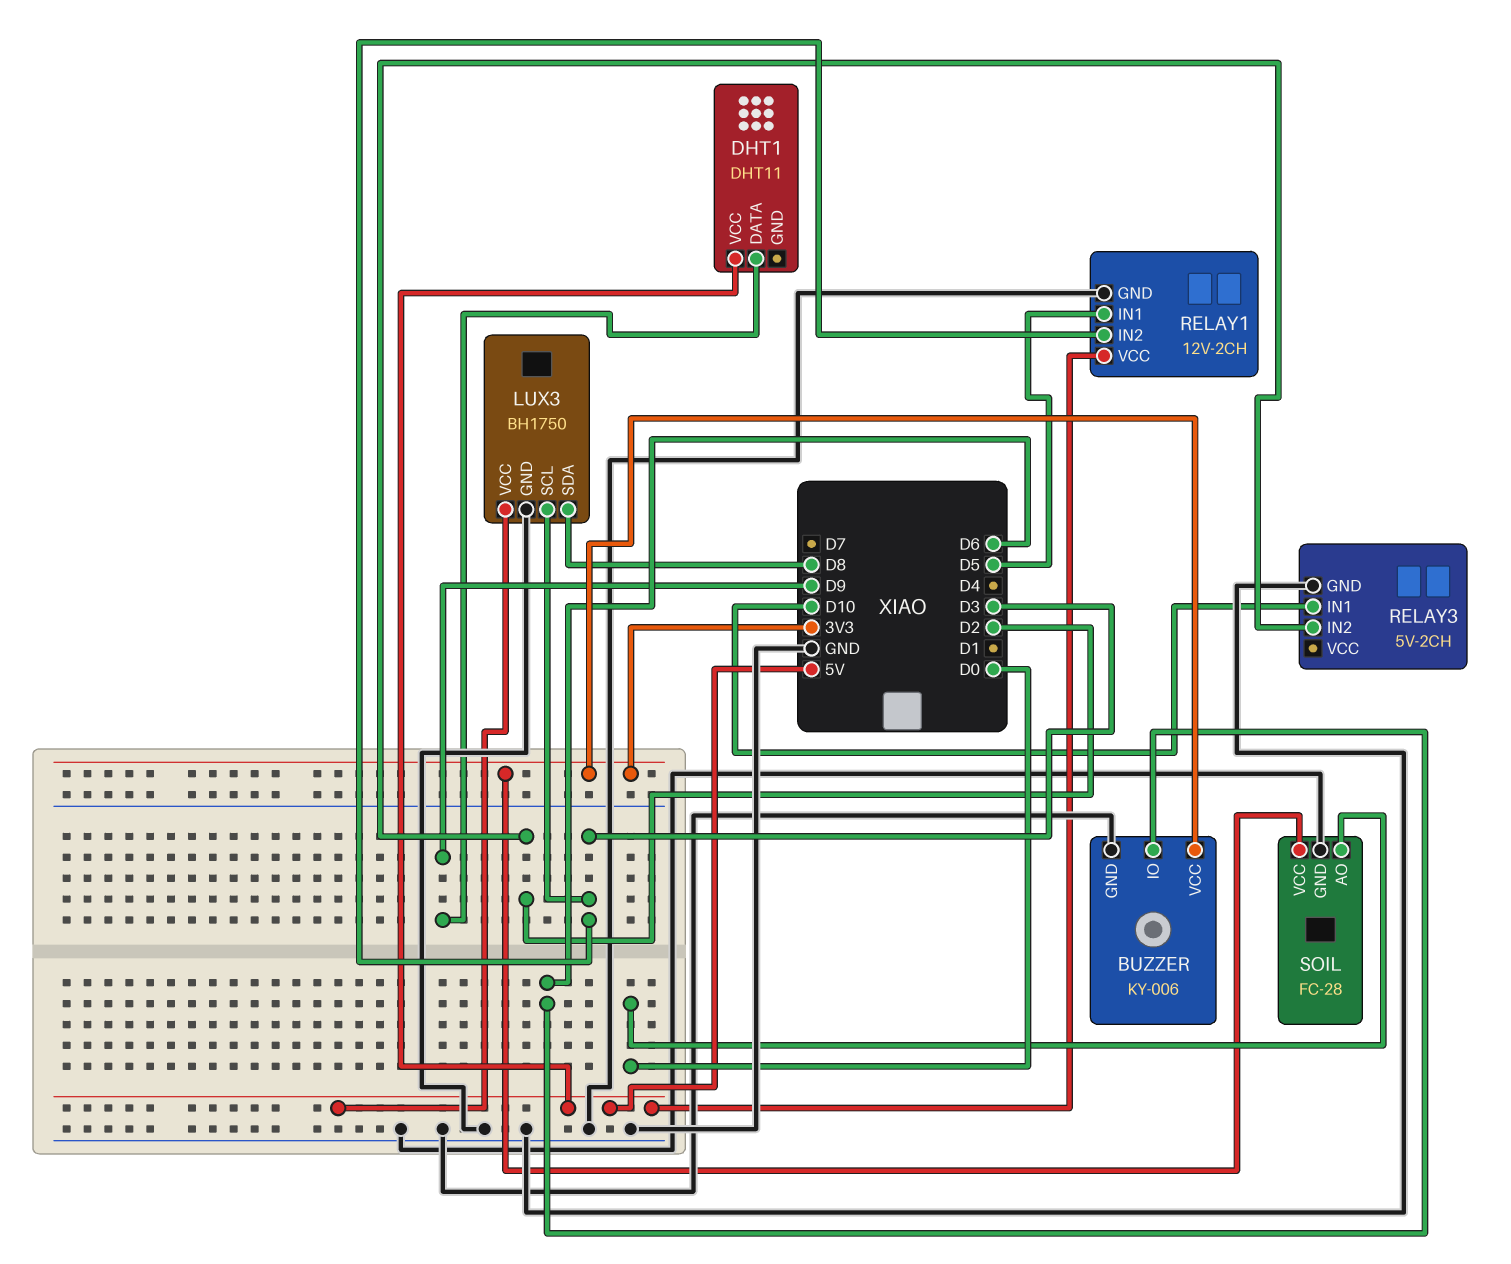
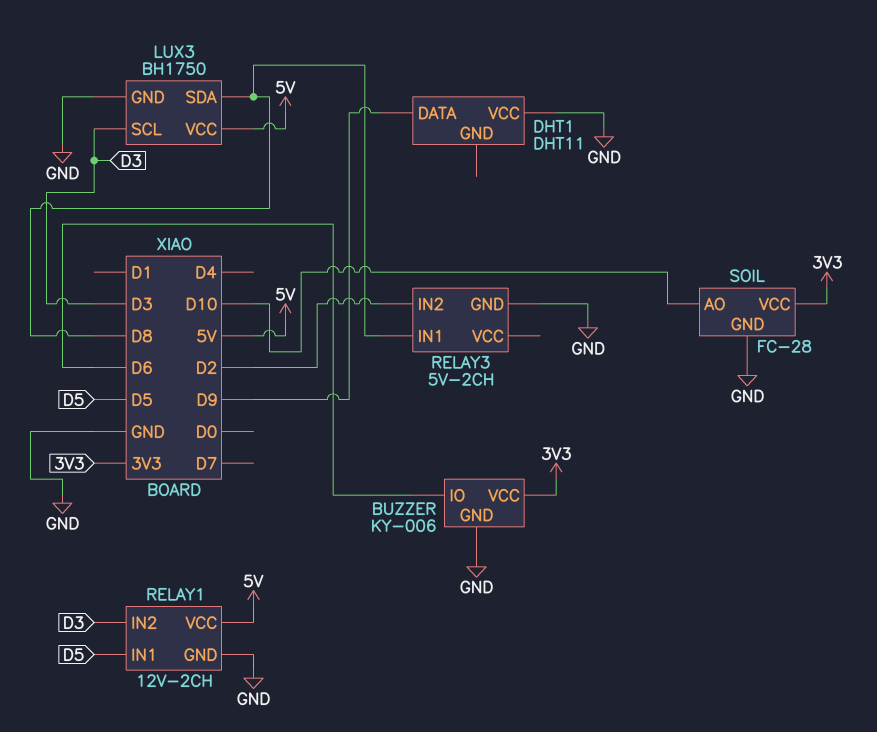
DHT1 pin VCC: 5V -> GND
RELAY3 pin IN1: D10 -> D8
SOIL pin AO: D0 -> D10

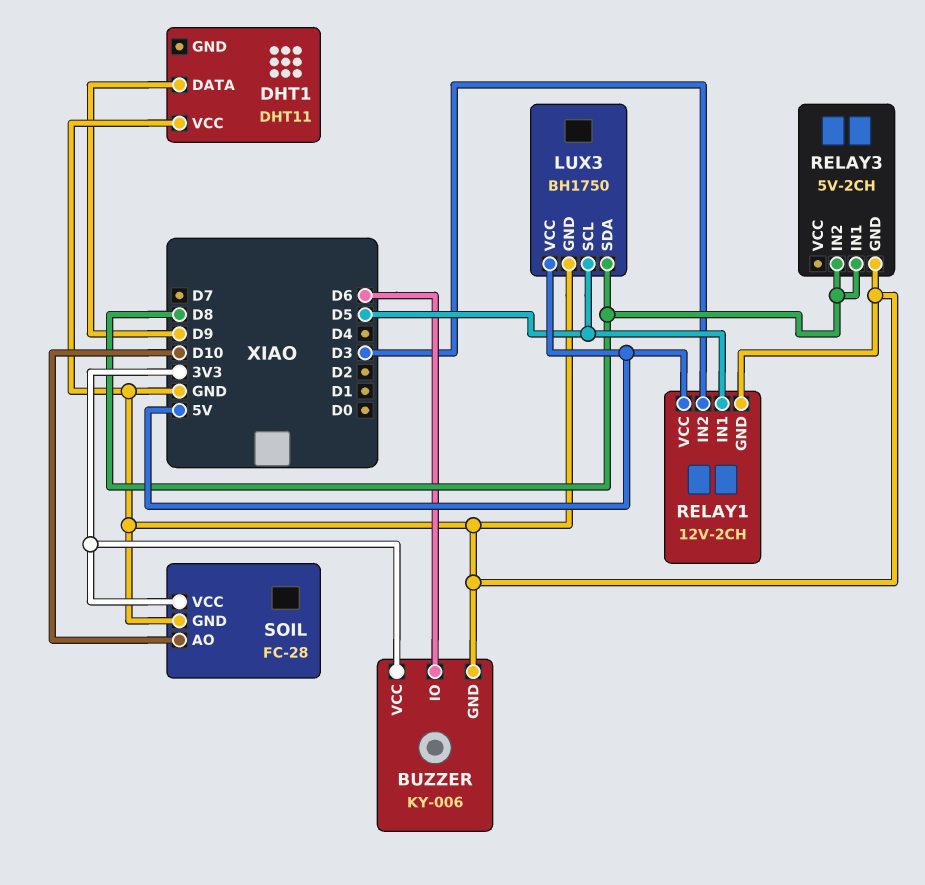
LUX3 pin SCL: D3 -> D5
RELAY3 pin IN2: D2 -> D8

